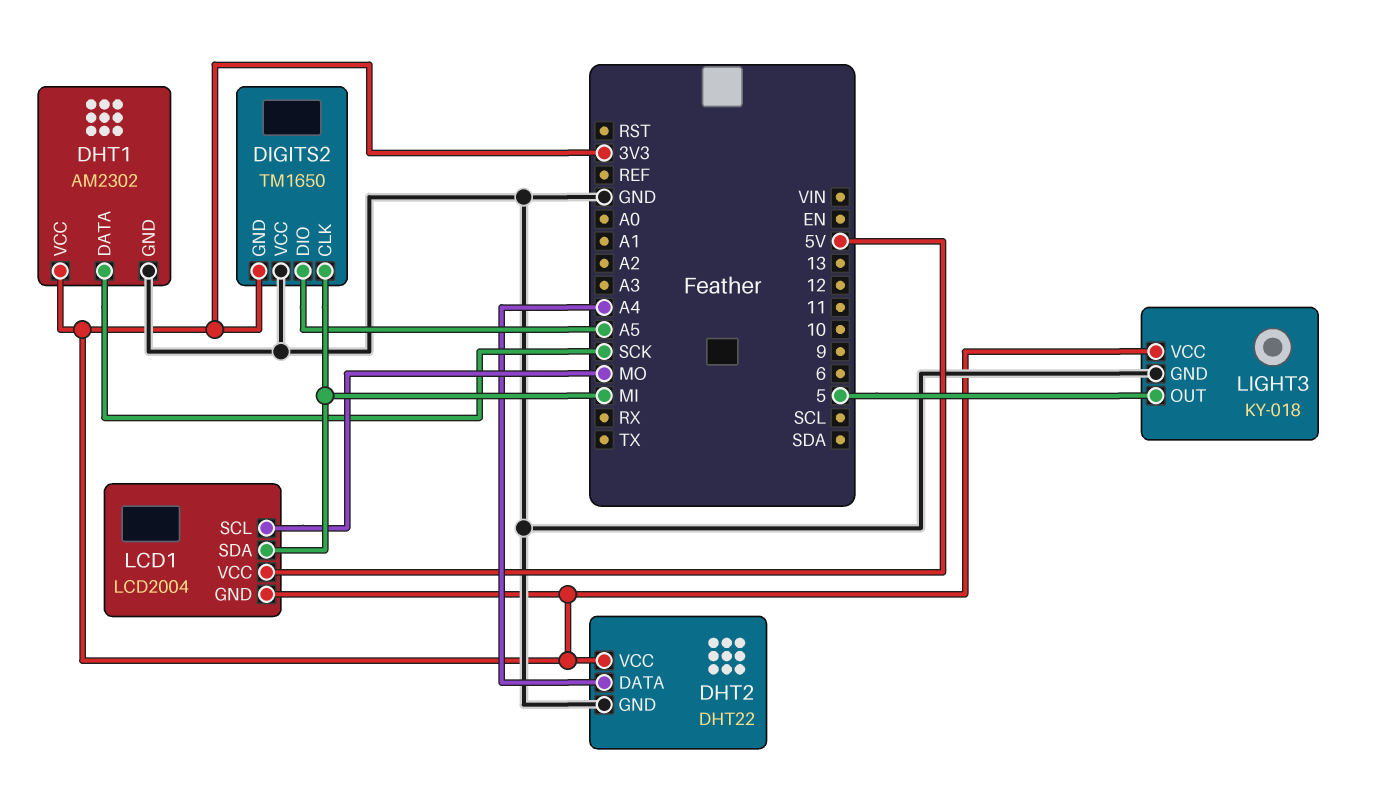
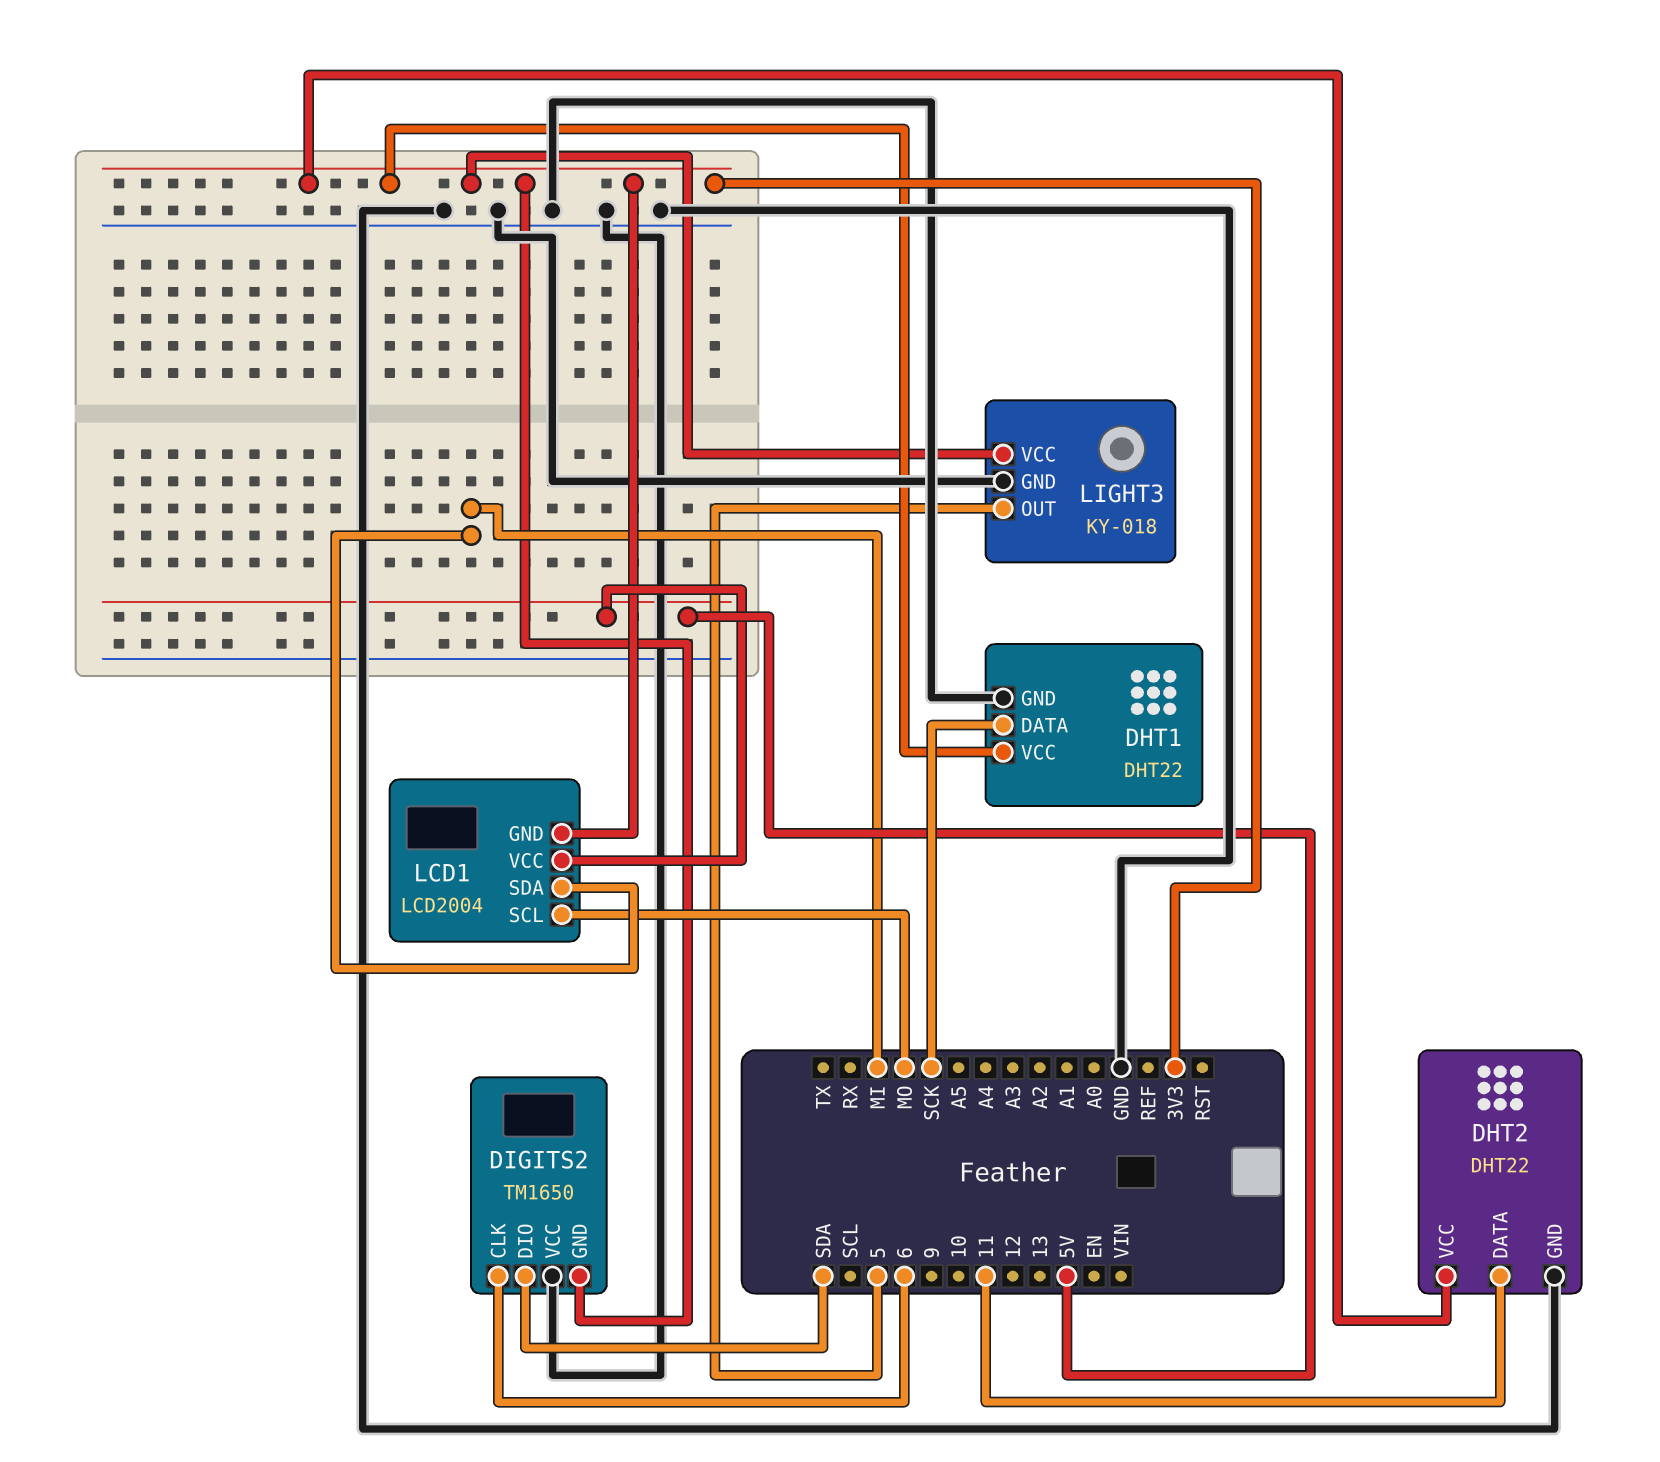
DHT1: AM2302 -> DHT22
DHT2 pin DATA: A4 -> 11
DIGITS2 pin CLK: MI -> 6
DIGITS2 pin DIO: A5 -> SDA

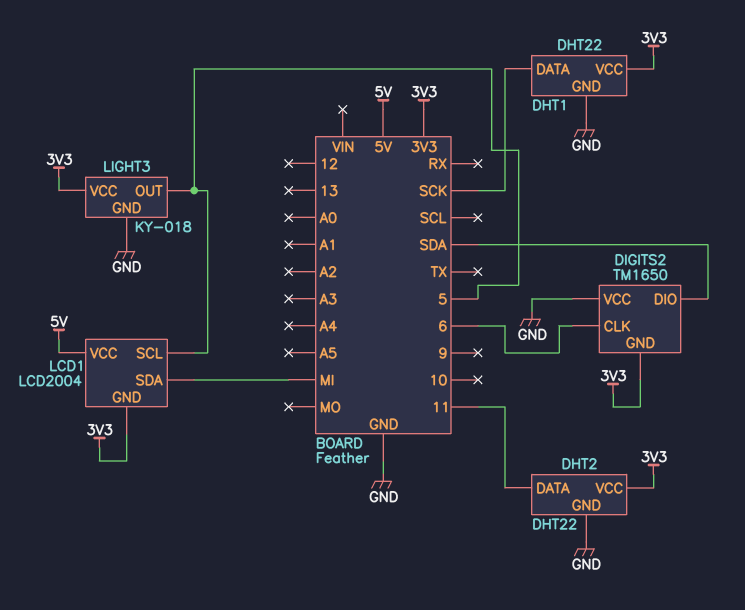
LCD1 pin SCL: MO -> 5

